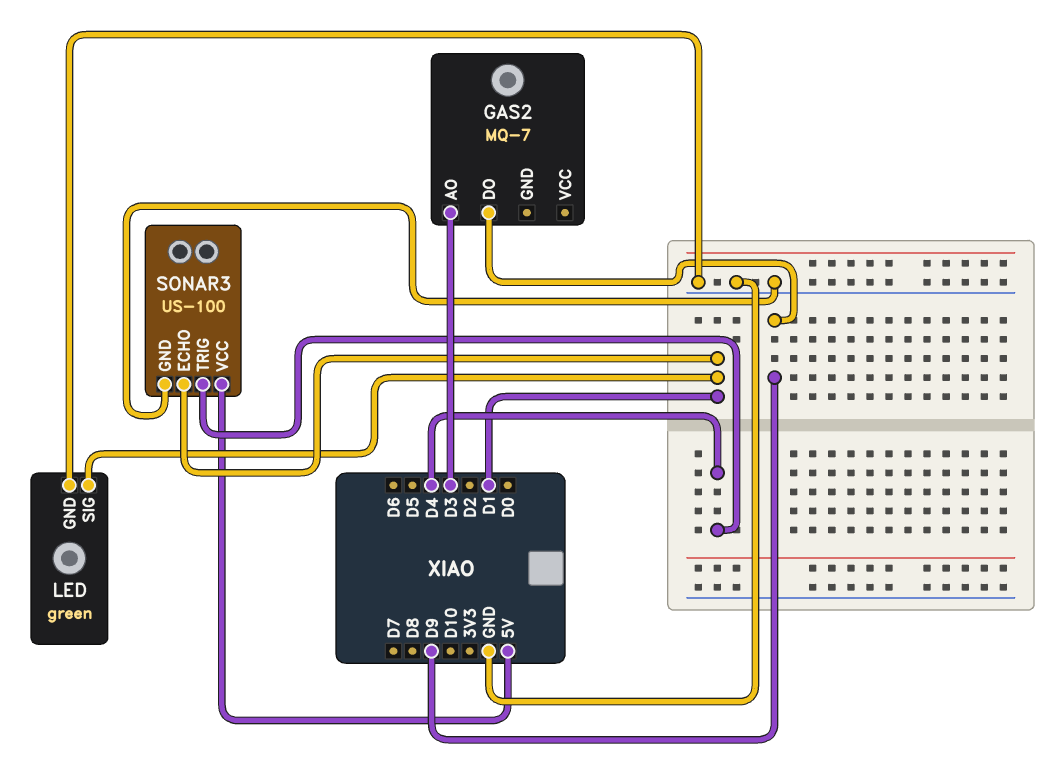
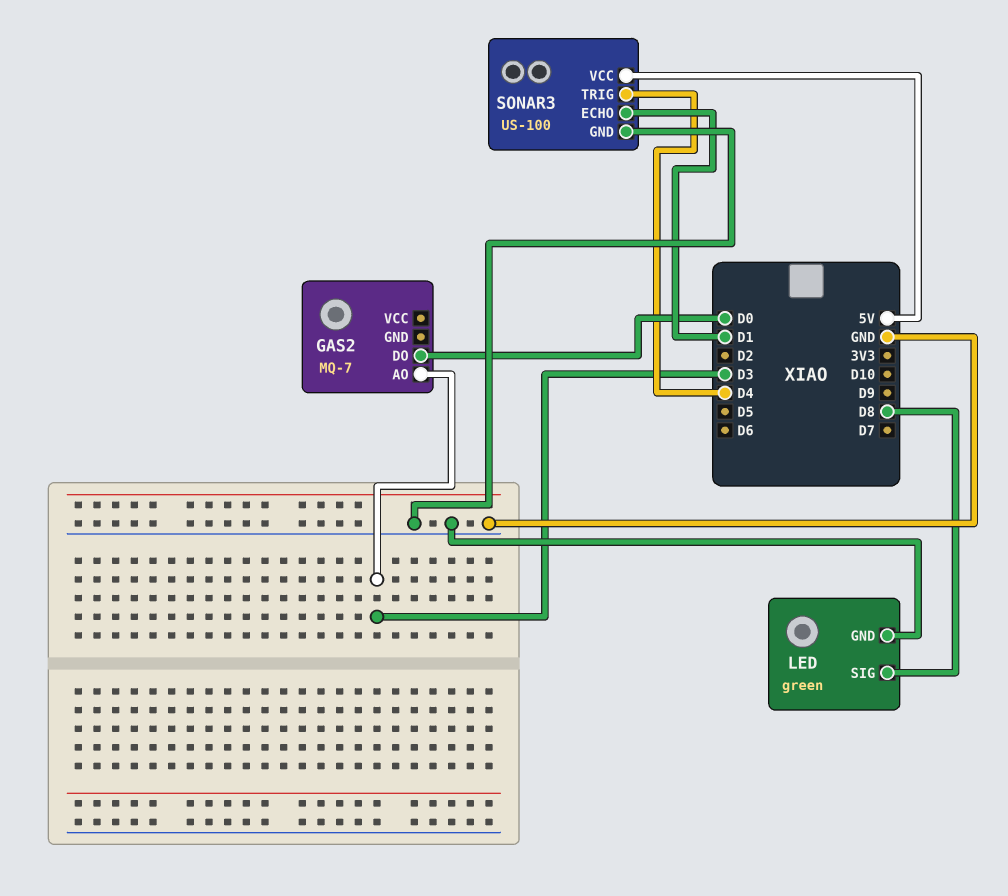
GAS2 pin DO: D9 -> D0
LED pin SIG: D1 -> D8

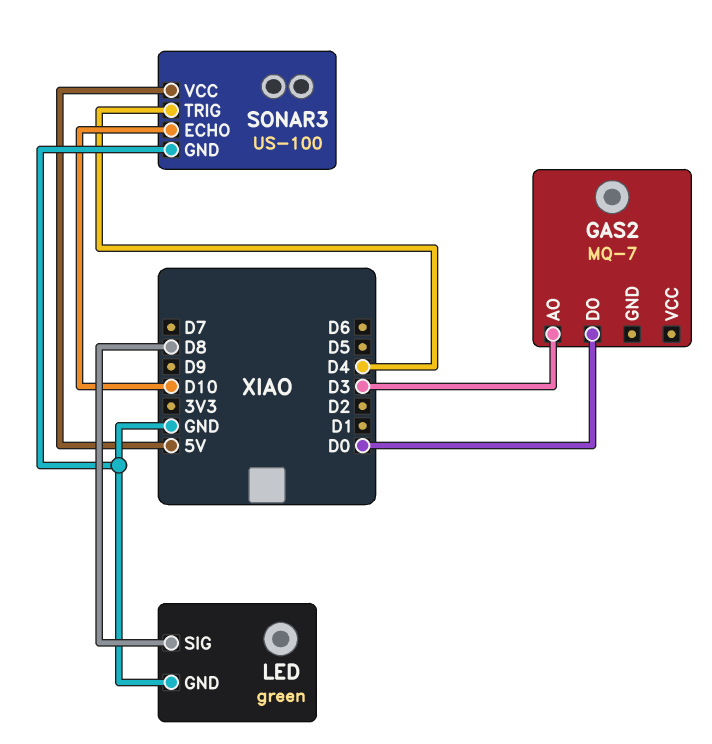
SONAR3 pin ECHO: D1 -> D10

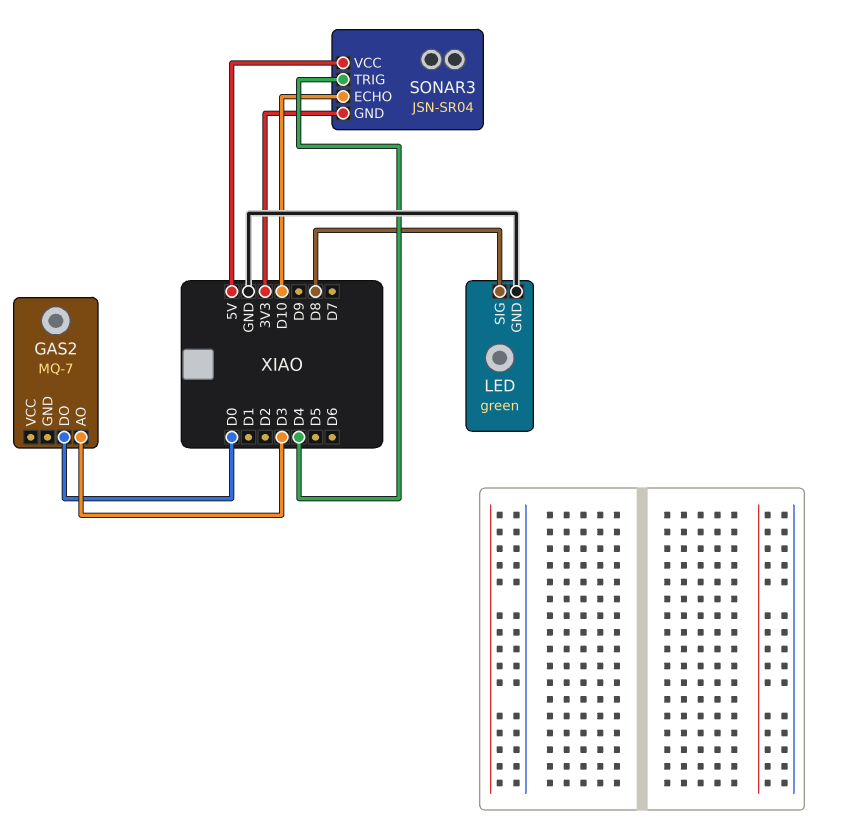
SONAR3: US-100 -> JSN-SR04
SONAR3 pin GND: GND -> 3V3

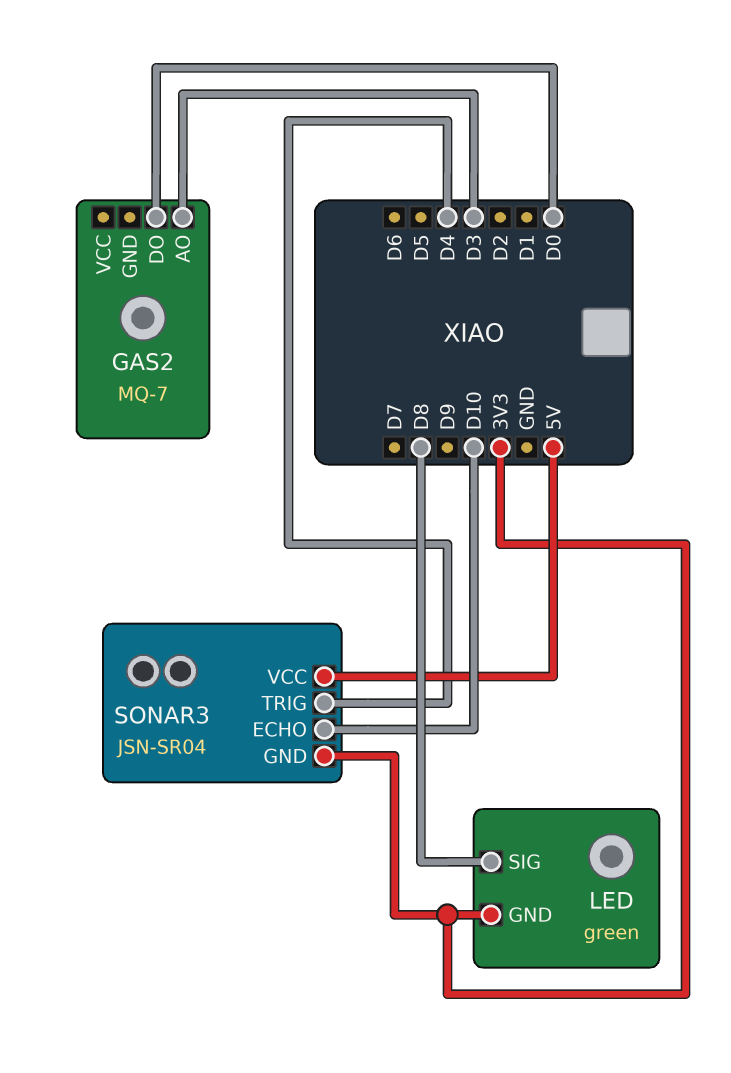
LED pin GND: GND -> 3V3

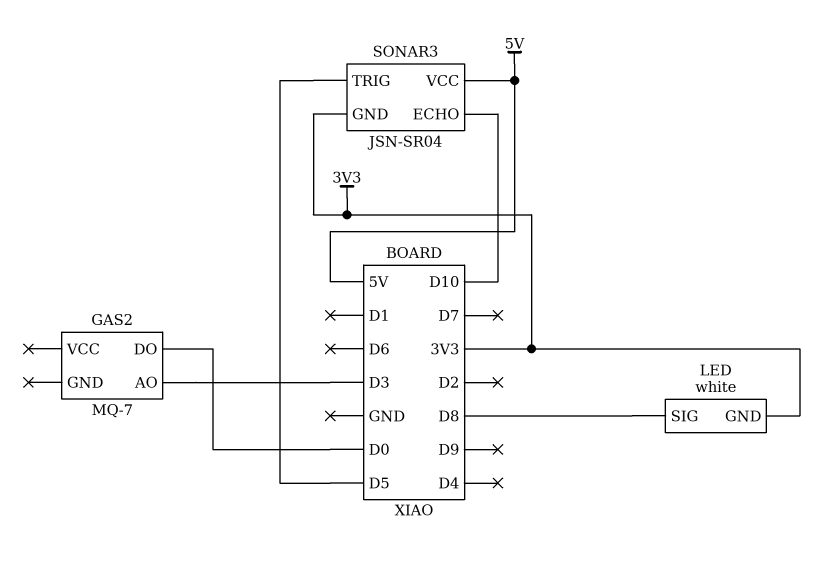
LED: green -> white
SONAR3 pin TRIG: D4 -> D5

